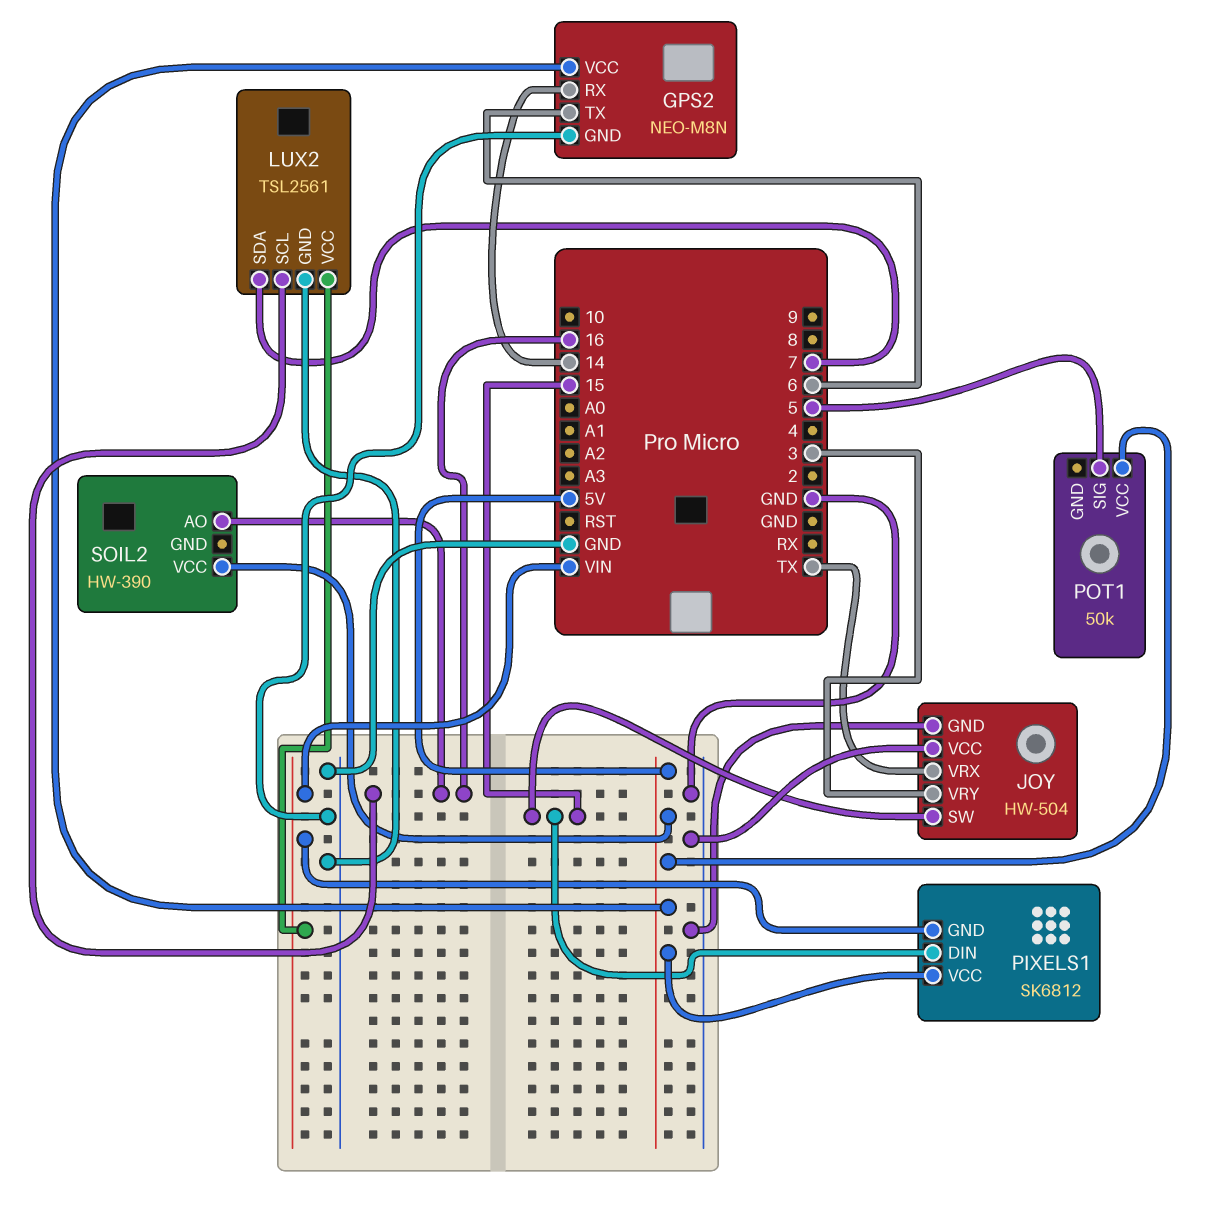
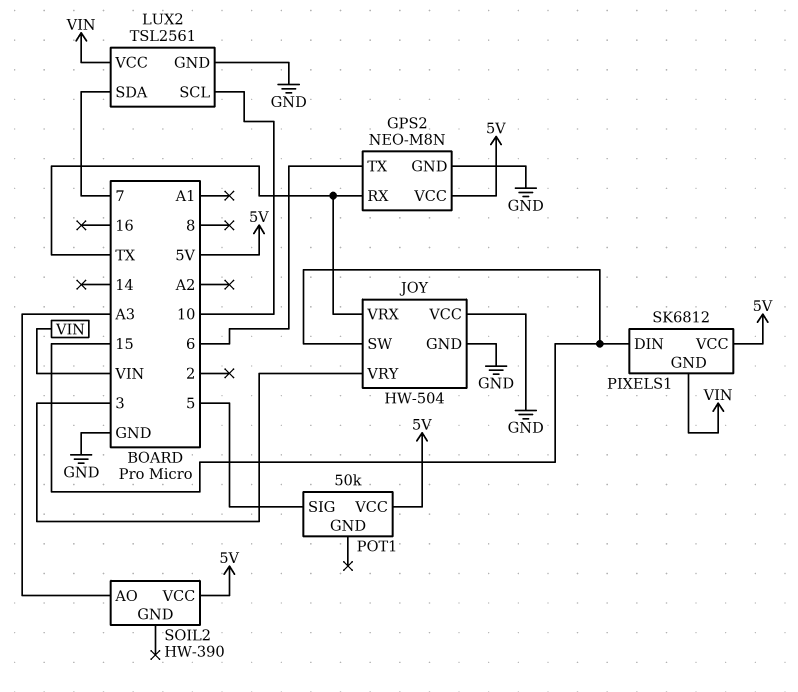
GPS2 pin RX: 14 -> TX
LUX2 pin SCL: 16 -> 10
SOIL2 pin AO: 16 -> A3

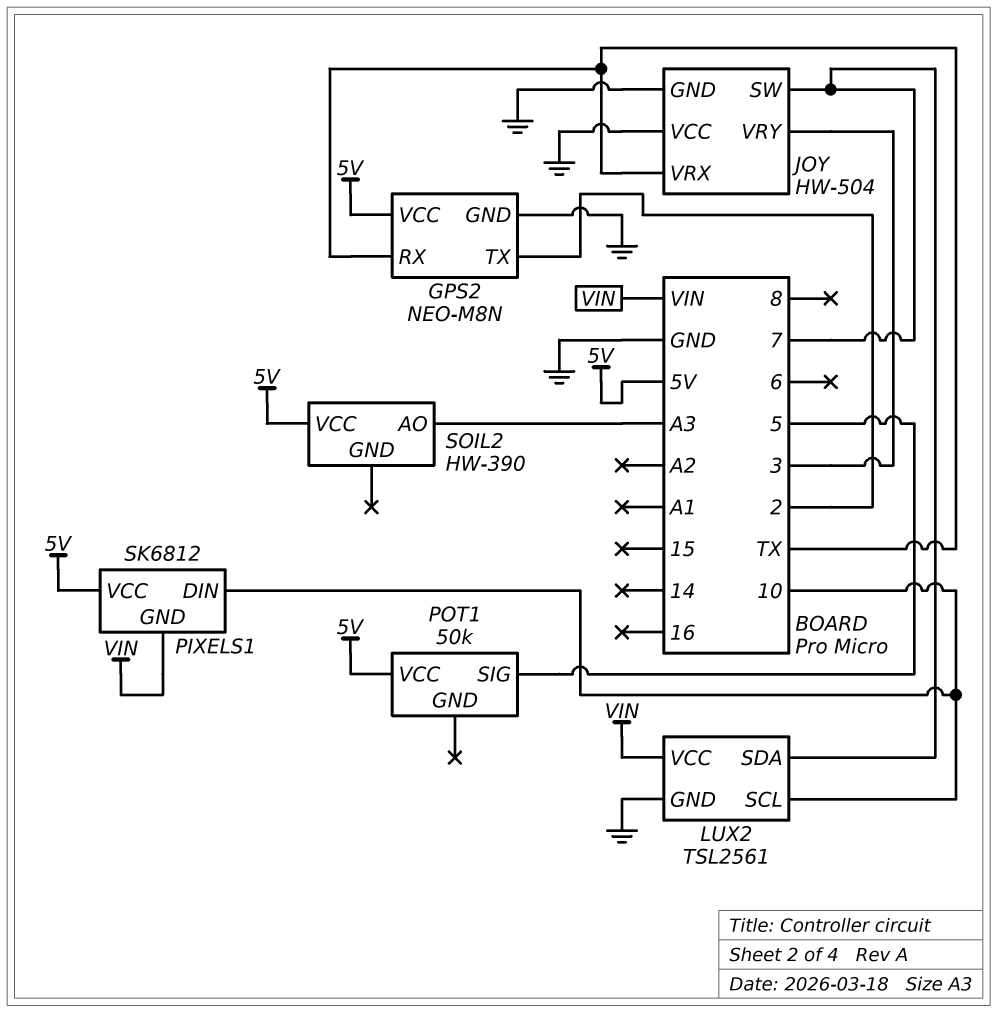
GPS2 pin TX: 6 -> 2
JOY pin SW: 15 -> 7
PIXELS1 pin DIN: 15 -> 10

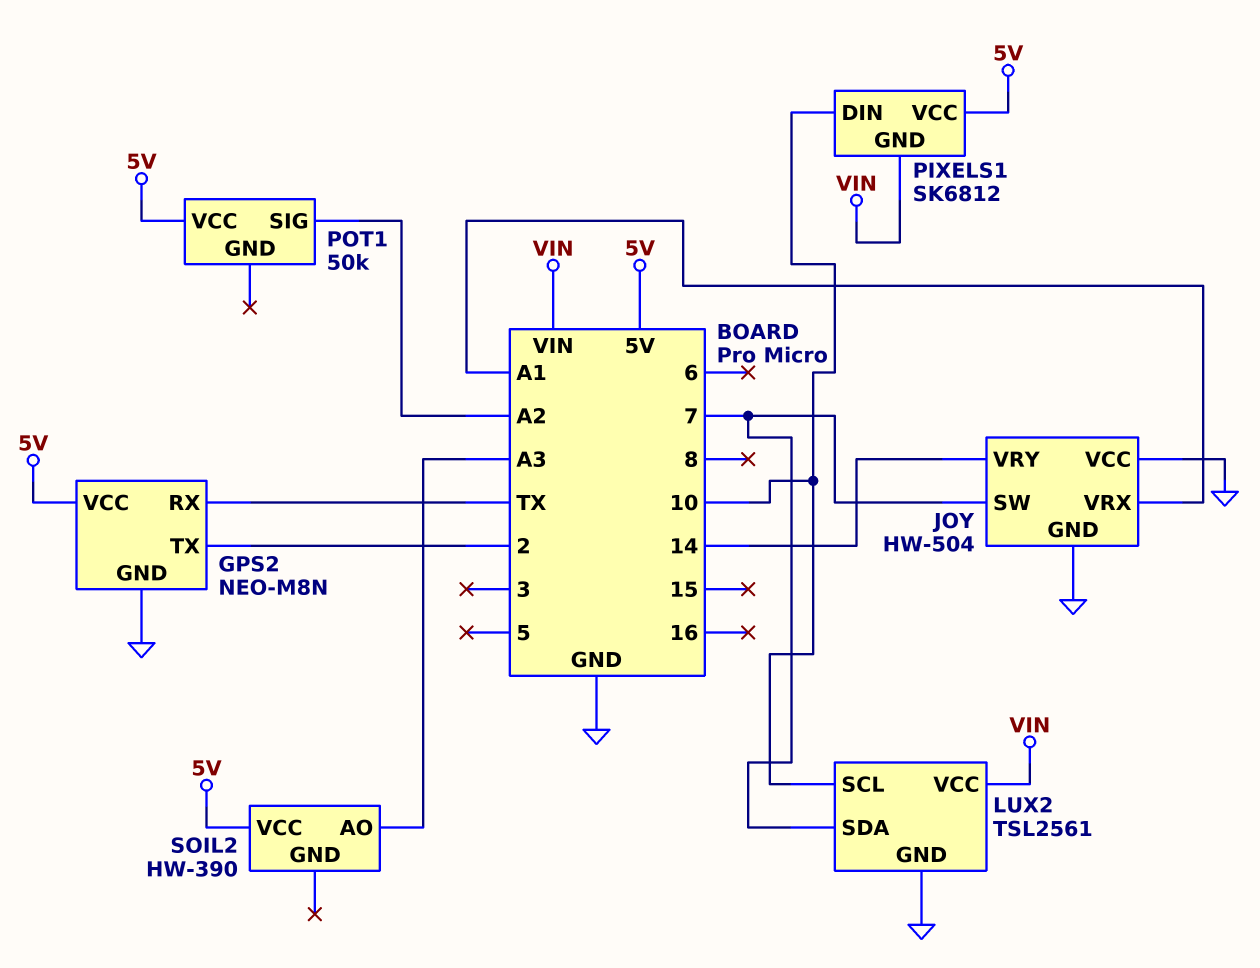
JOY pin VRX: TX -> A1
JOY pin VRY: 3 -> 14
POT1 pin SIG: 5 -> A2

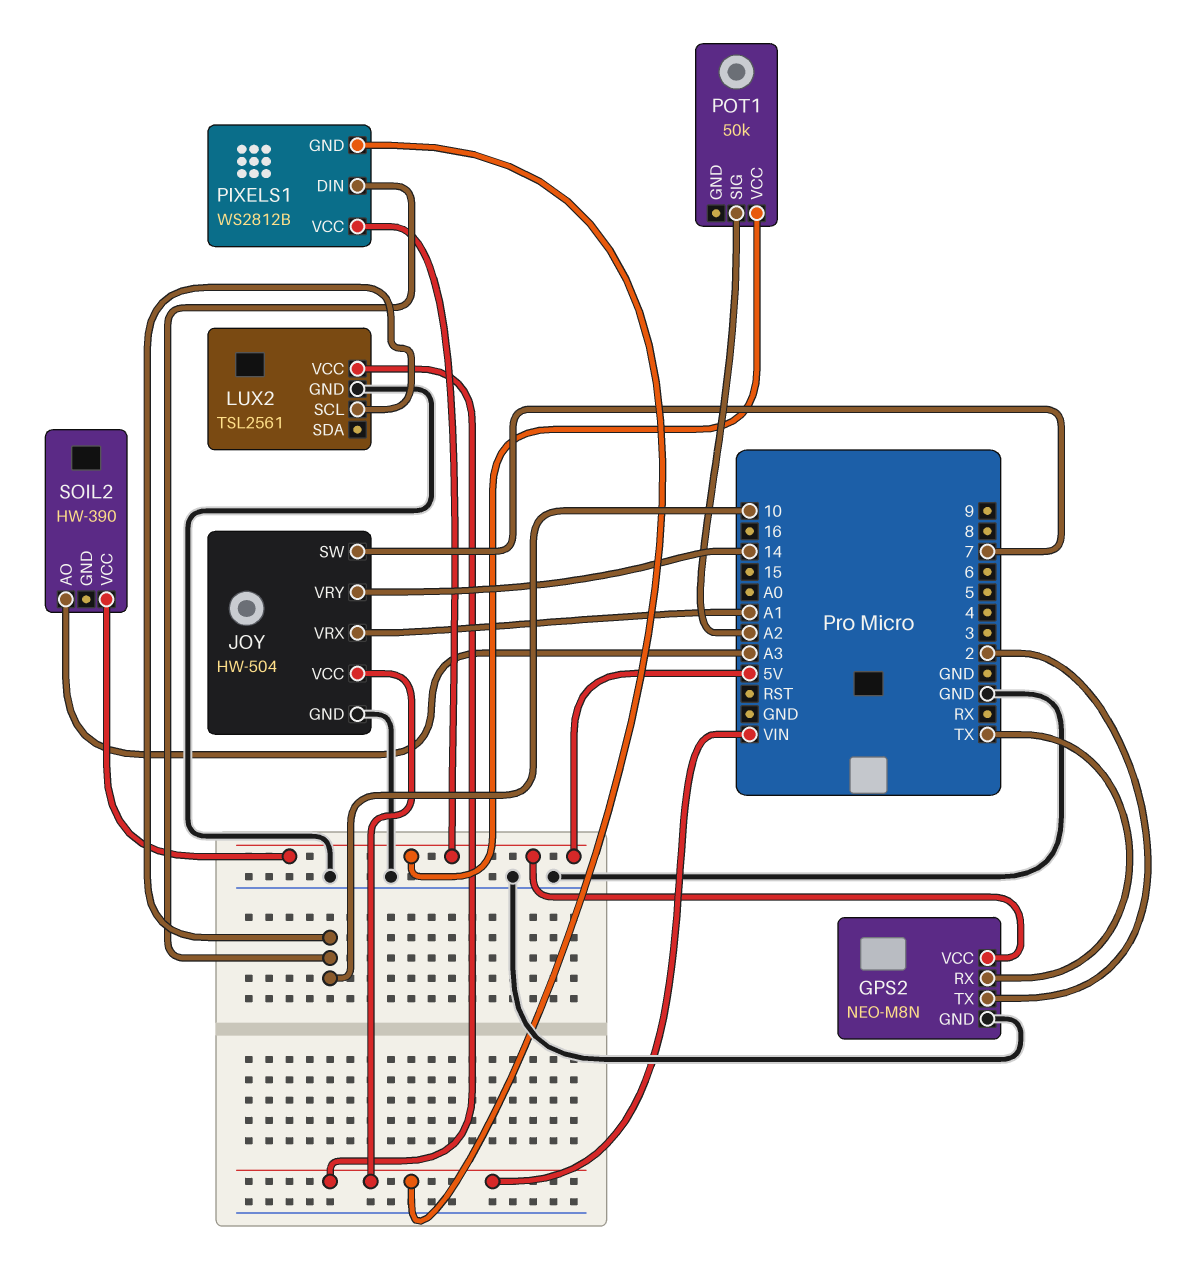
JOY pin VCC: GND -> VIN
LUX2 pin SDA: 7 -> none
PIXELS1: SK6812 -> WS2812B

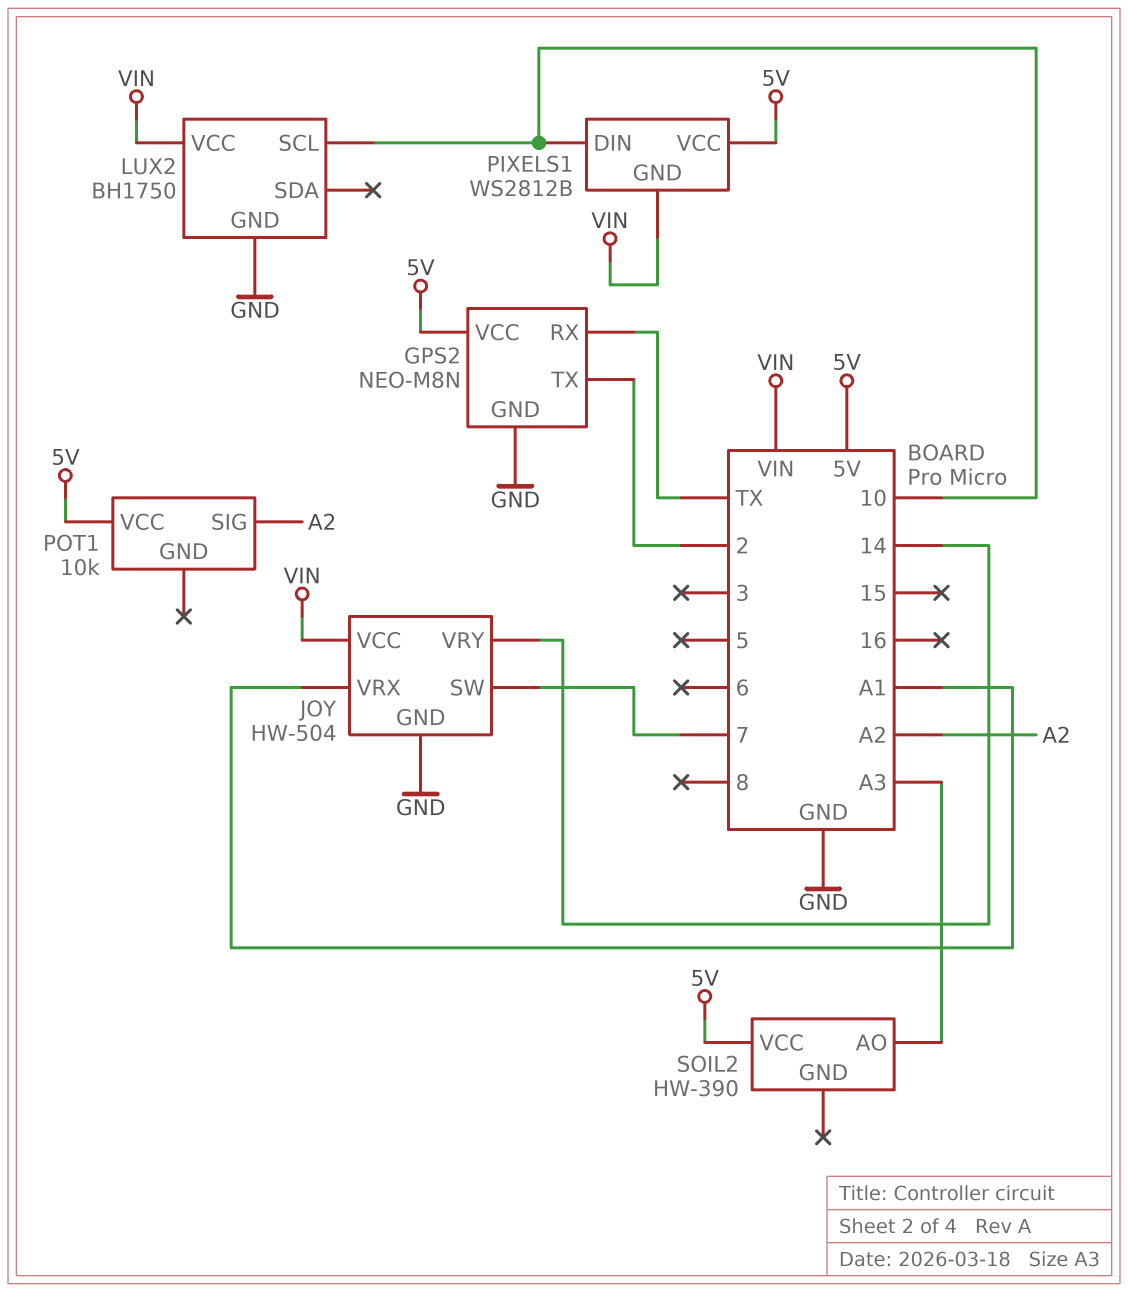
LUX2: TSL2561 -> BH1750
POT1: 50k -> 10k

